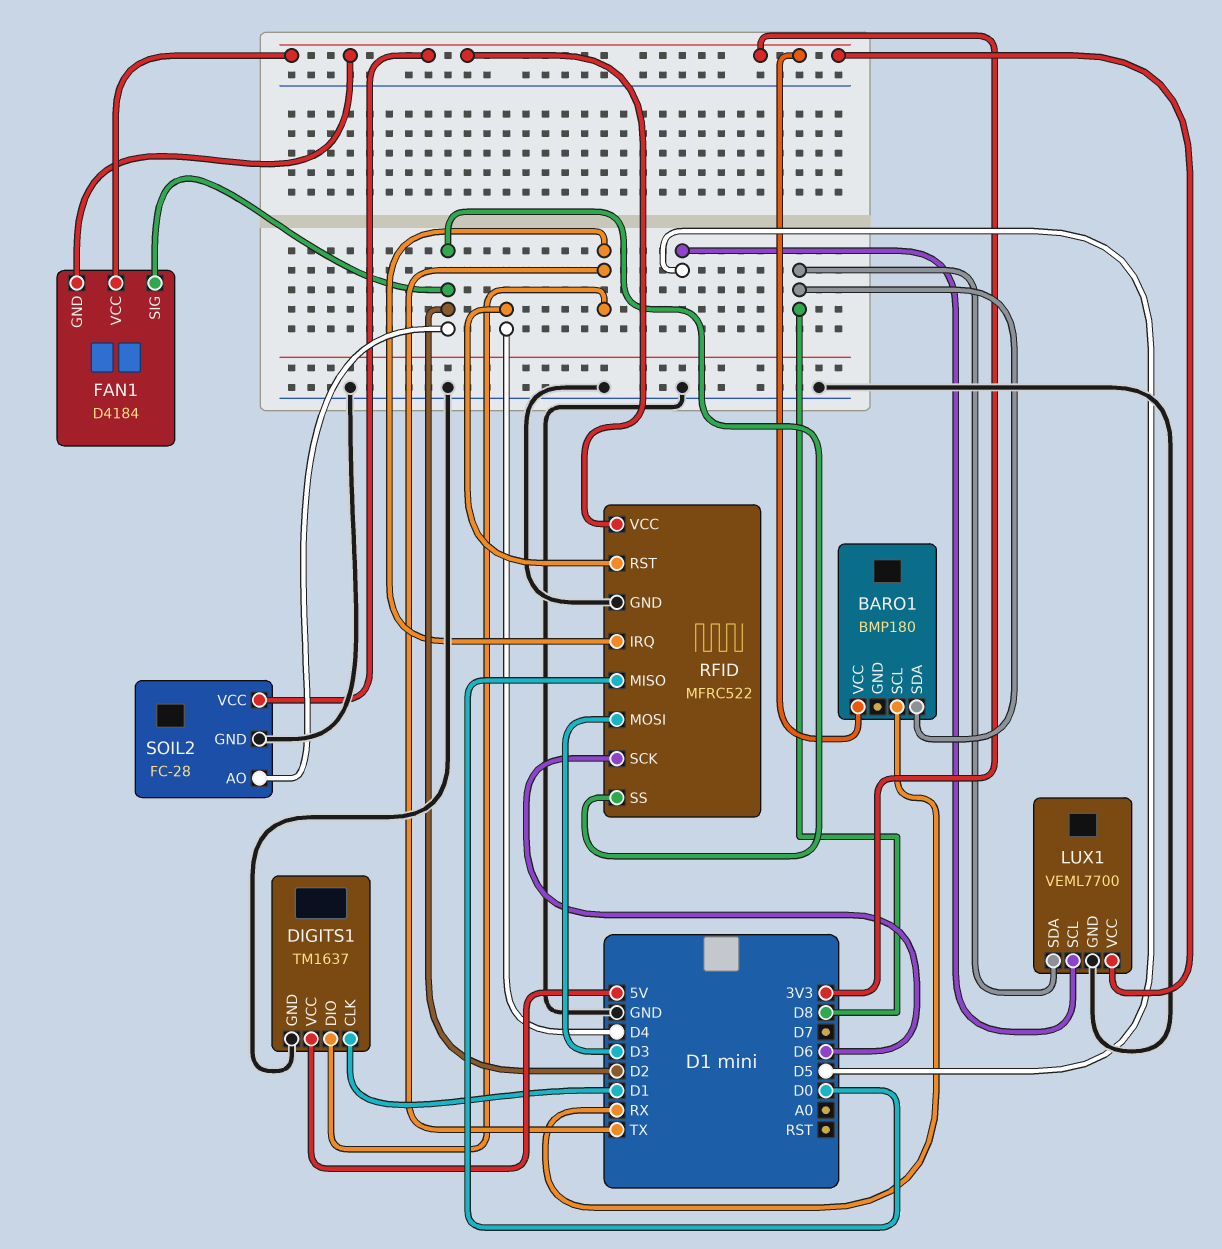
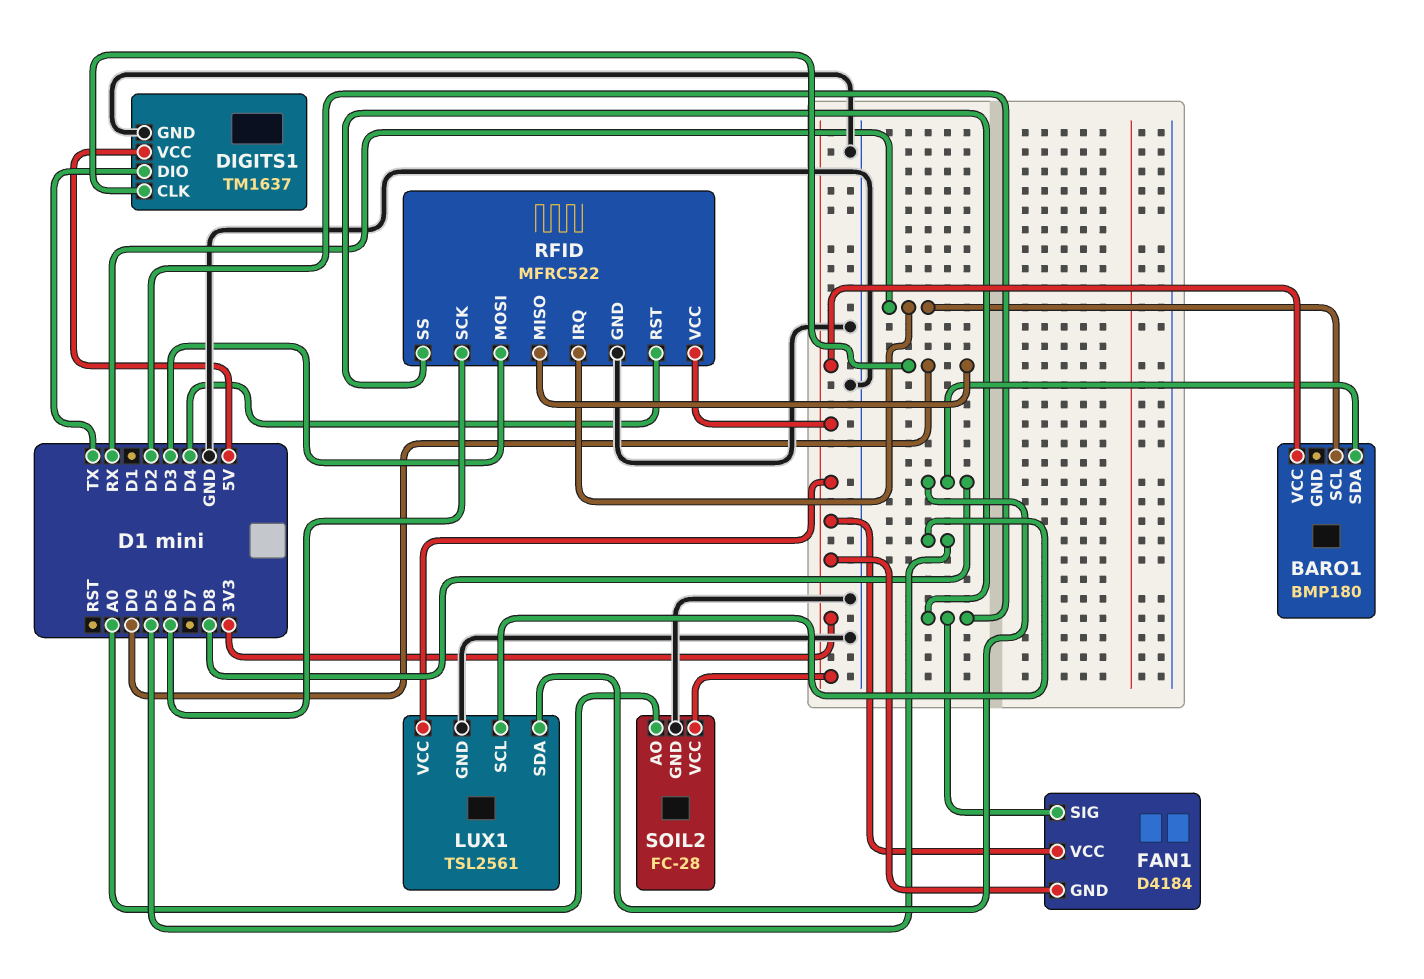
DIGITS1 pin CLK: D1 -> D0
LUX1: VEML7700 -> TSL2561
RFID pin IRQ: TX -> RX
SOIL2 pin AO: D2 -> A0

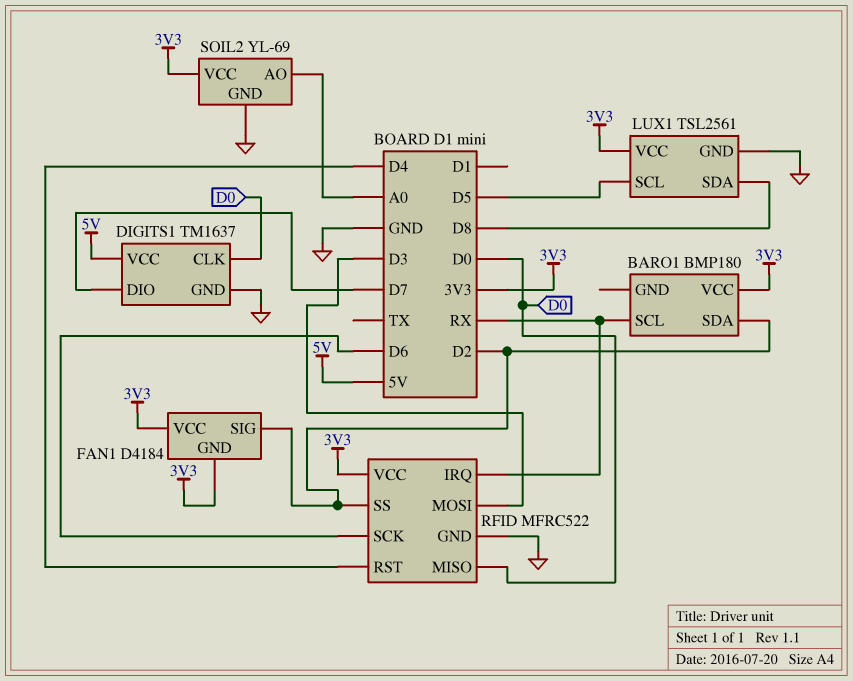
BARO1 pin SDA: D8 -> D2
DIGITS1 pin DIO: TX -> D7
SOIL2: FC-28 -> YL-69

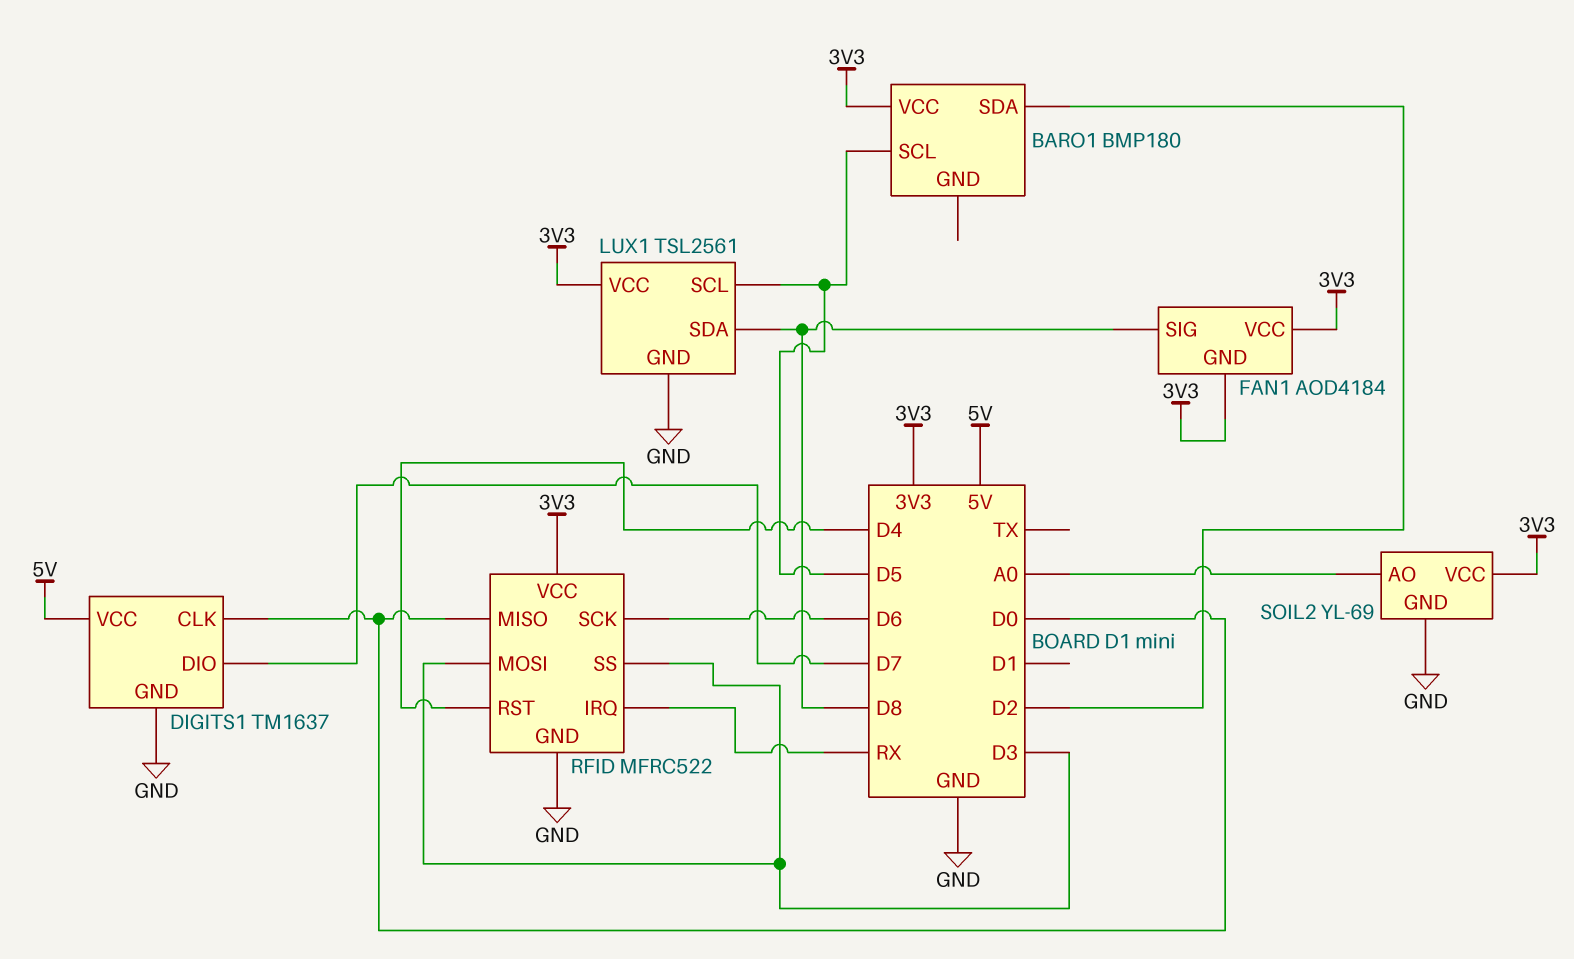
BARO1 pin SCL: RX -> D5
FAN1: D4184 -> AOD4184
FAN1 pin SIG: D2 -> D8
RFID pin SS: D2 -> D3

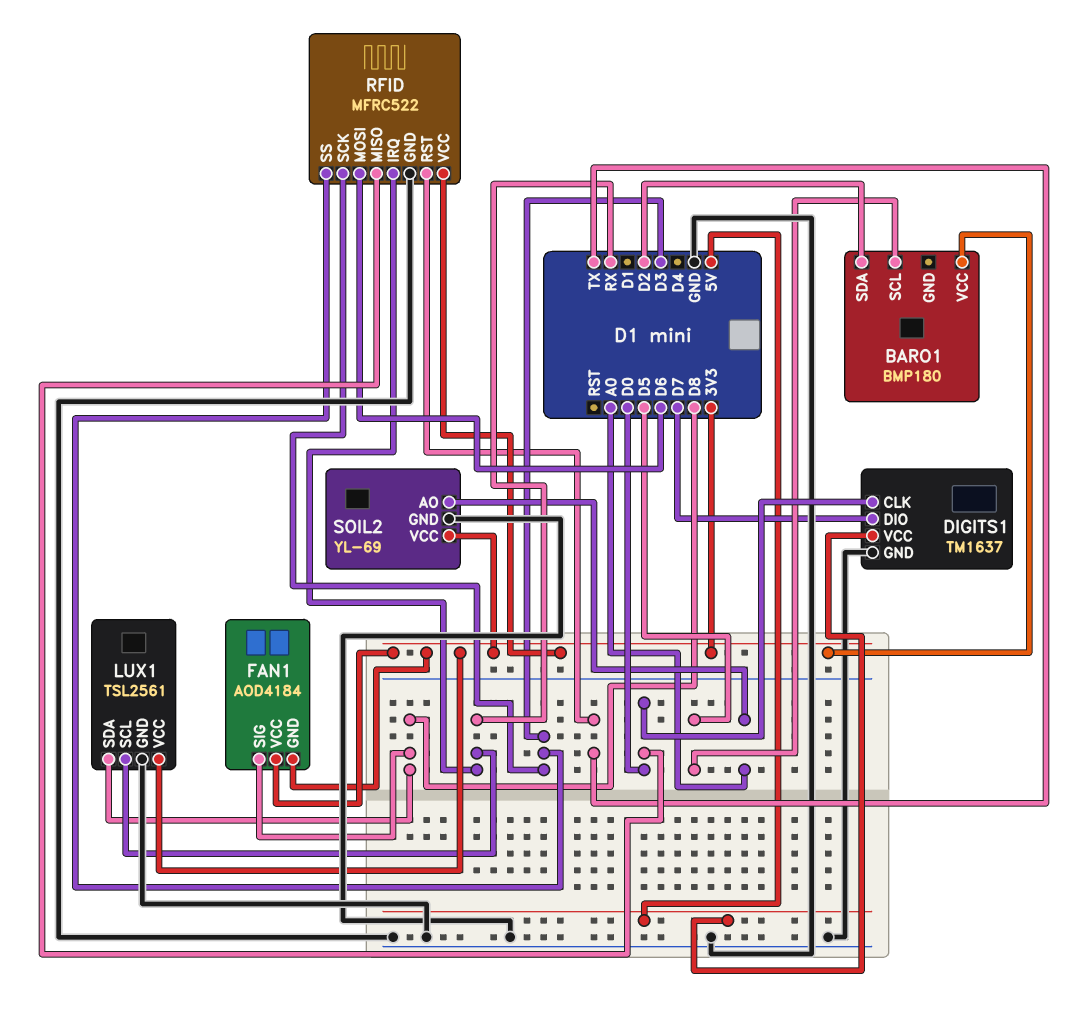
LUX1 pin SCL: D5 -> RX
RFID pin MOSI: D3 -> D6
RFID pin RST: D4 -> TX
RFID pin SCK: D6 -> D3

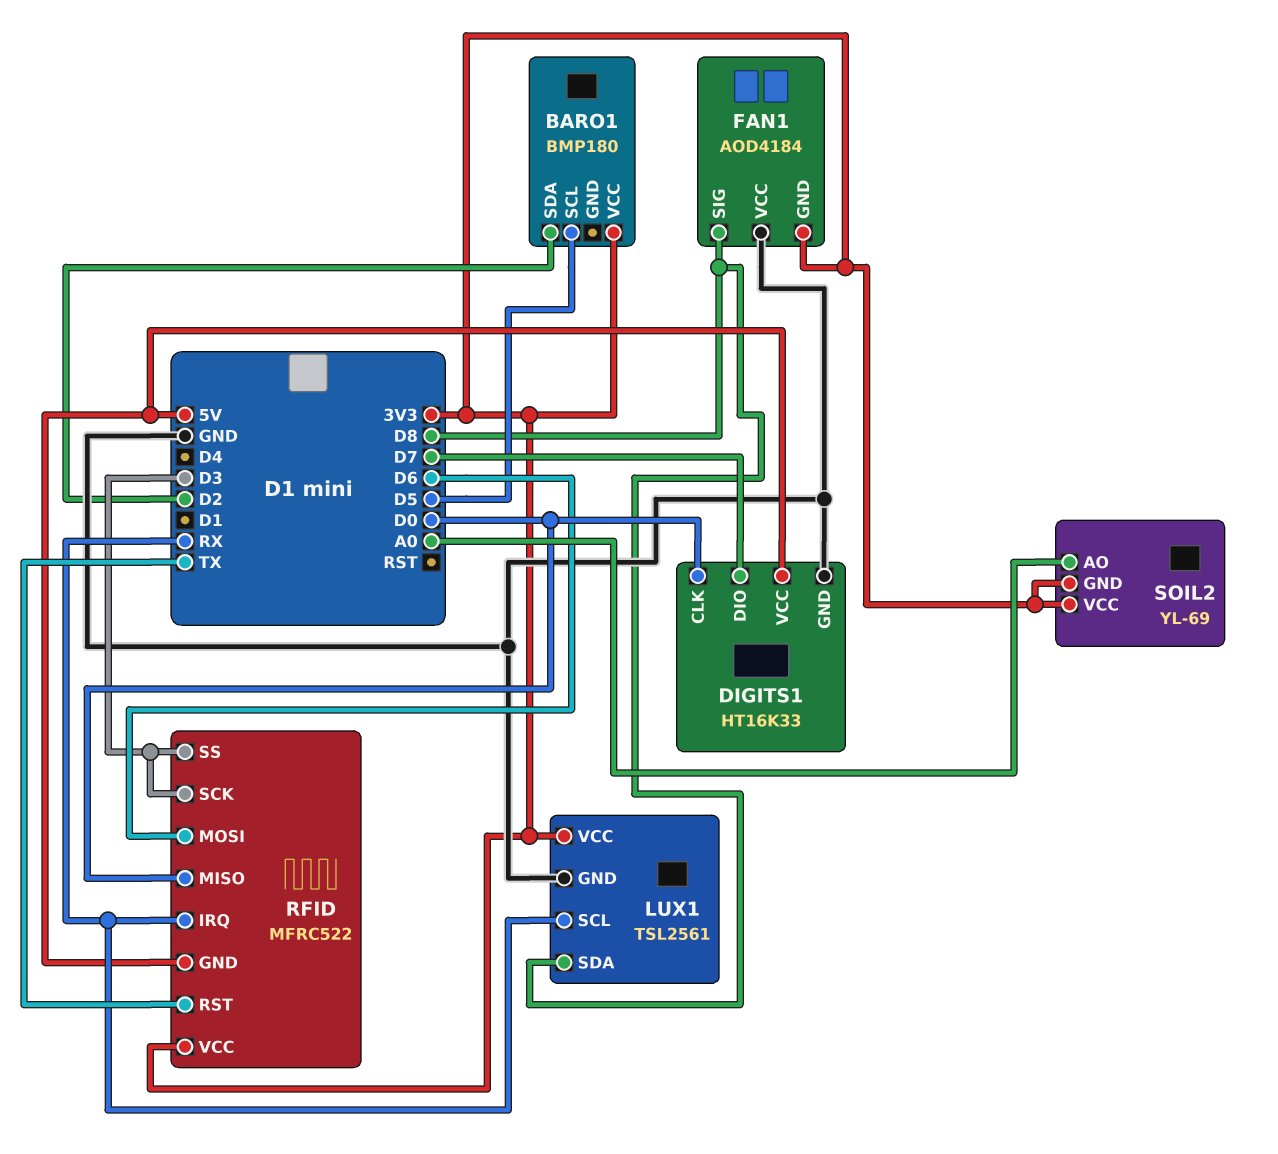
DIGITS1: TM1637 -> HT16K33
FAN1 pin VCC: 3V3 -> GND
RFID pin GND: GND -> 5V
SOIL2 pin GND: GND -> 3V3

